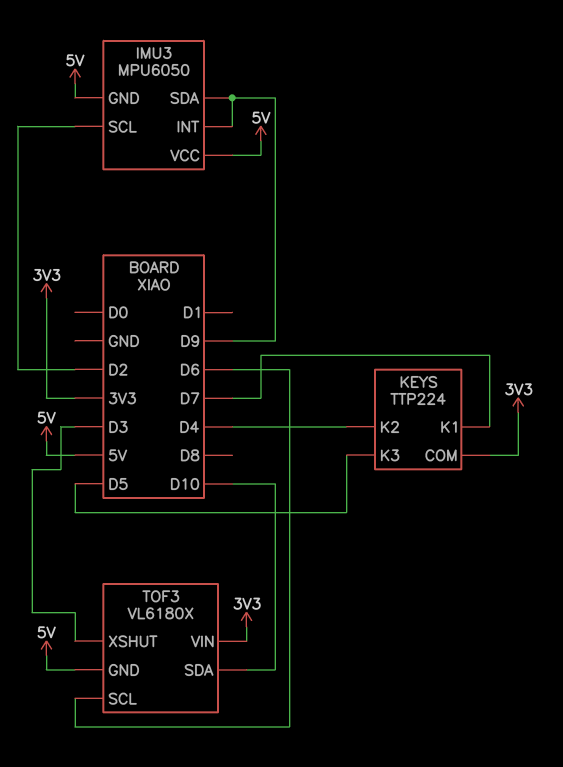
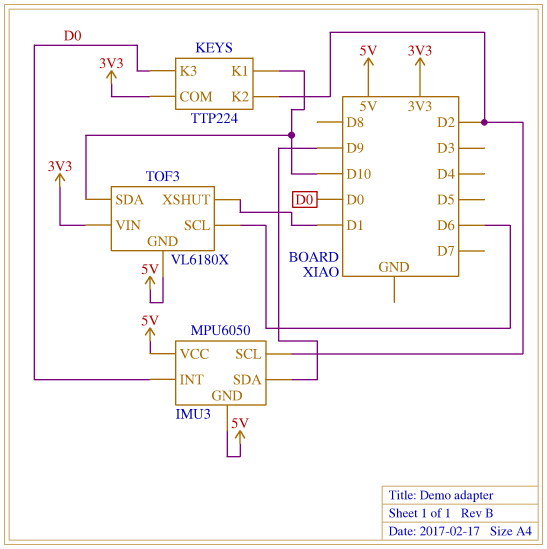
IMU3 pin INT: D9 -> D0
KEYS pin K1: D7 -> D10
KEYS pin K2: D4 -> D2
KEYS pin K3: D5 -> D0
TOF3 pin XSHUT: D3 -> D1

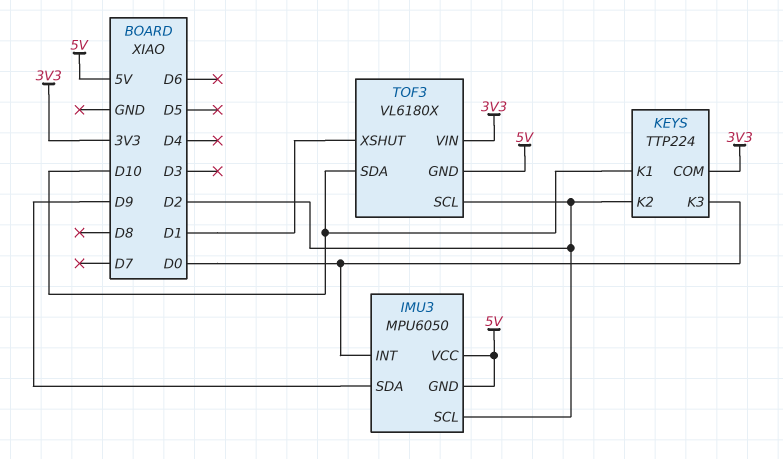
TOF3 pin SCL: D6 -> D2

